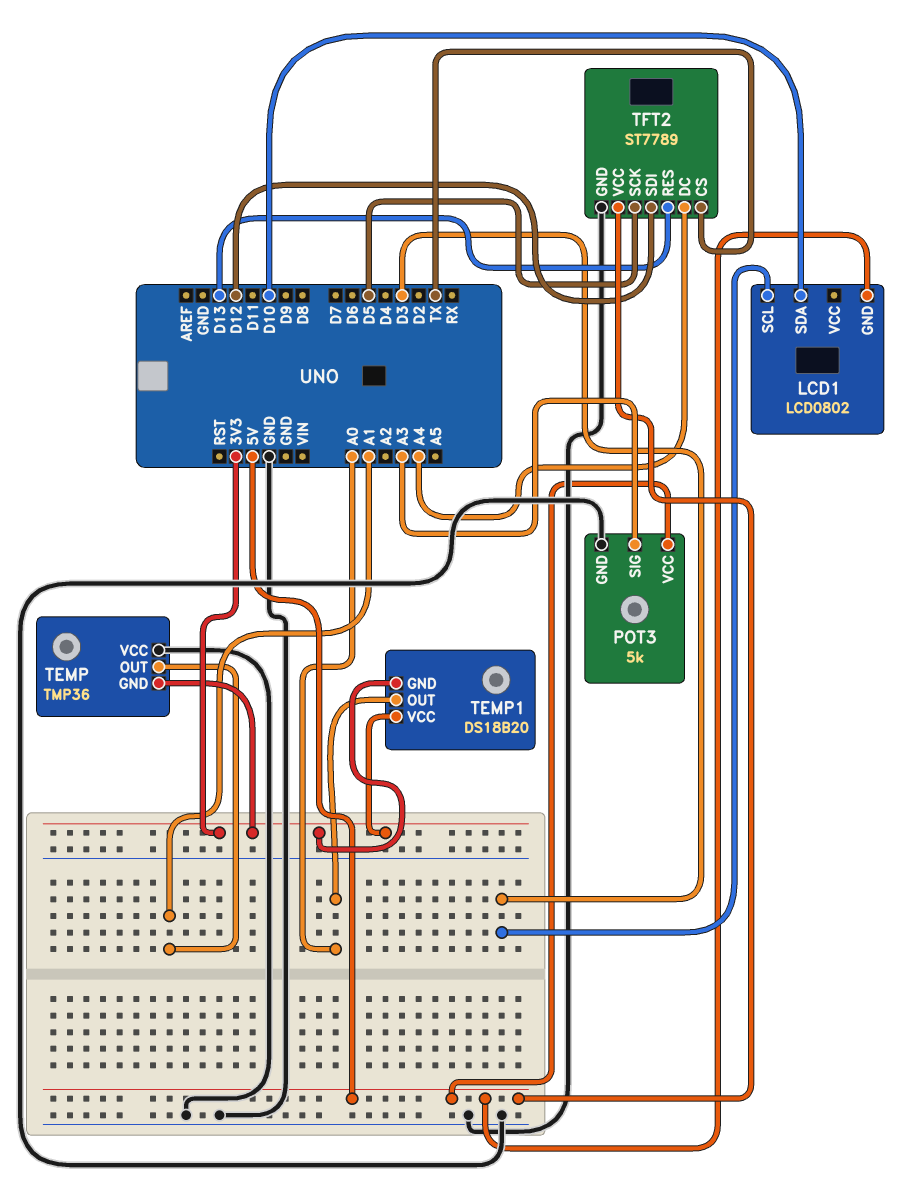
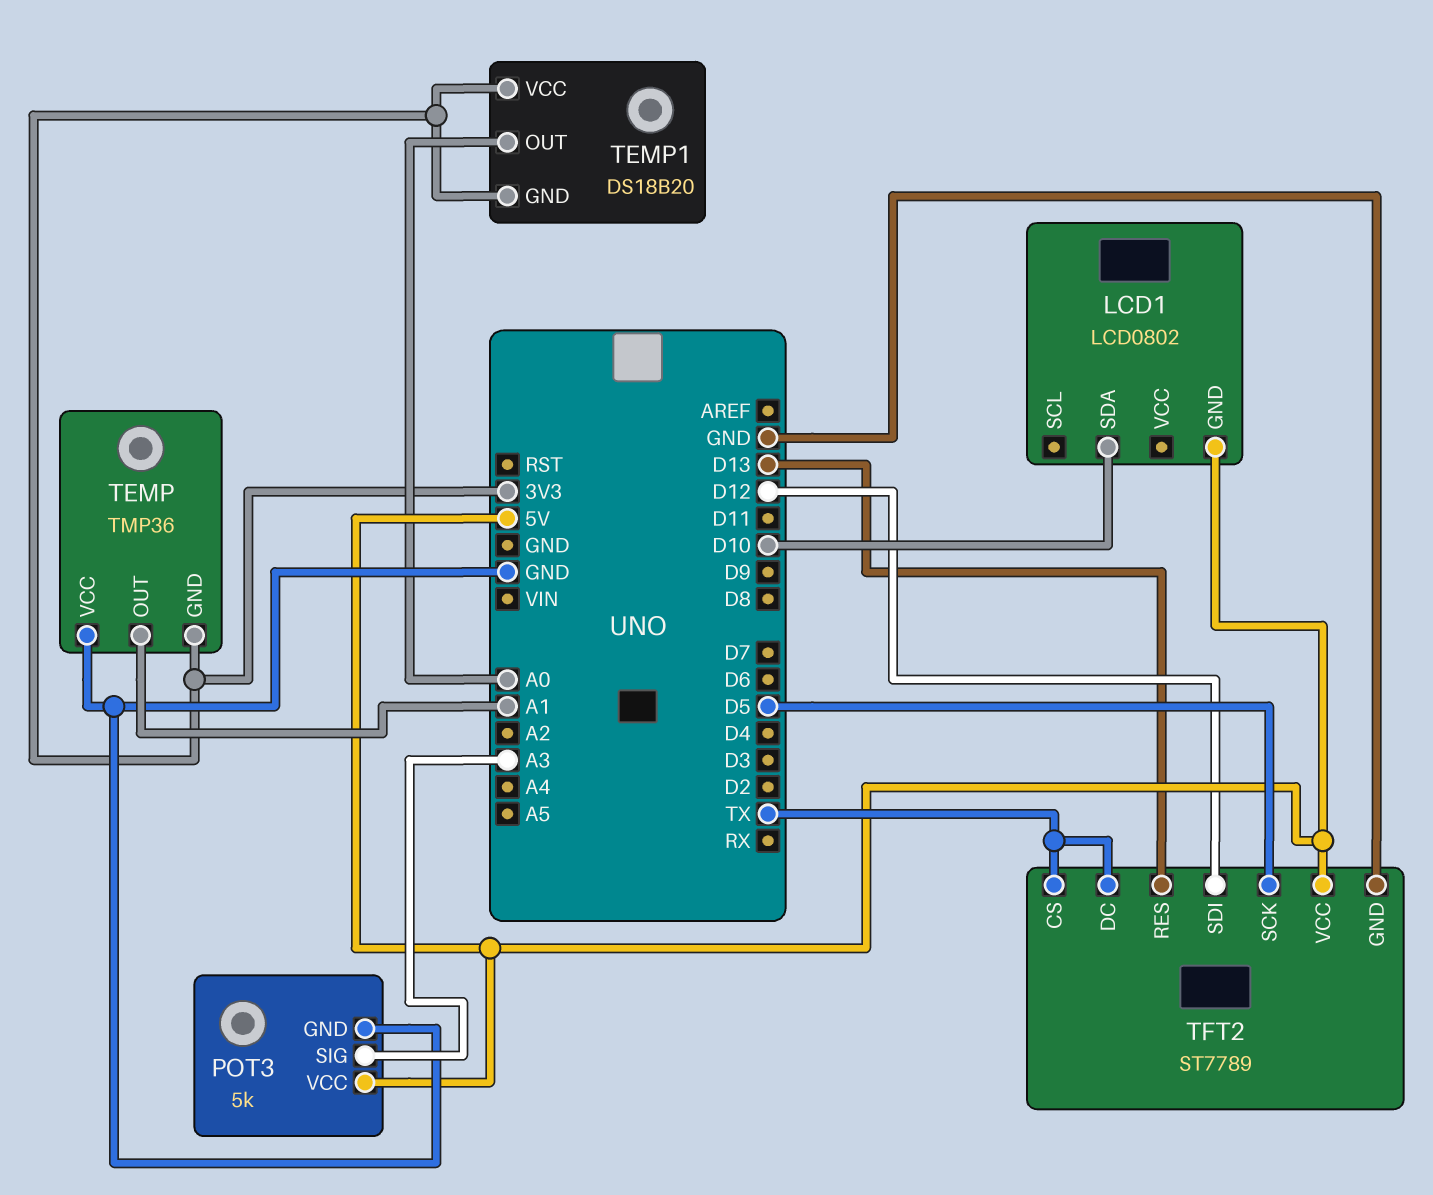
LCD1 pin SCL: D3 -> none
TFT2 pin DC: A4 -> TX

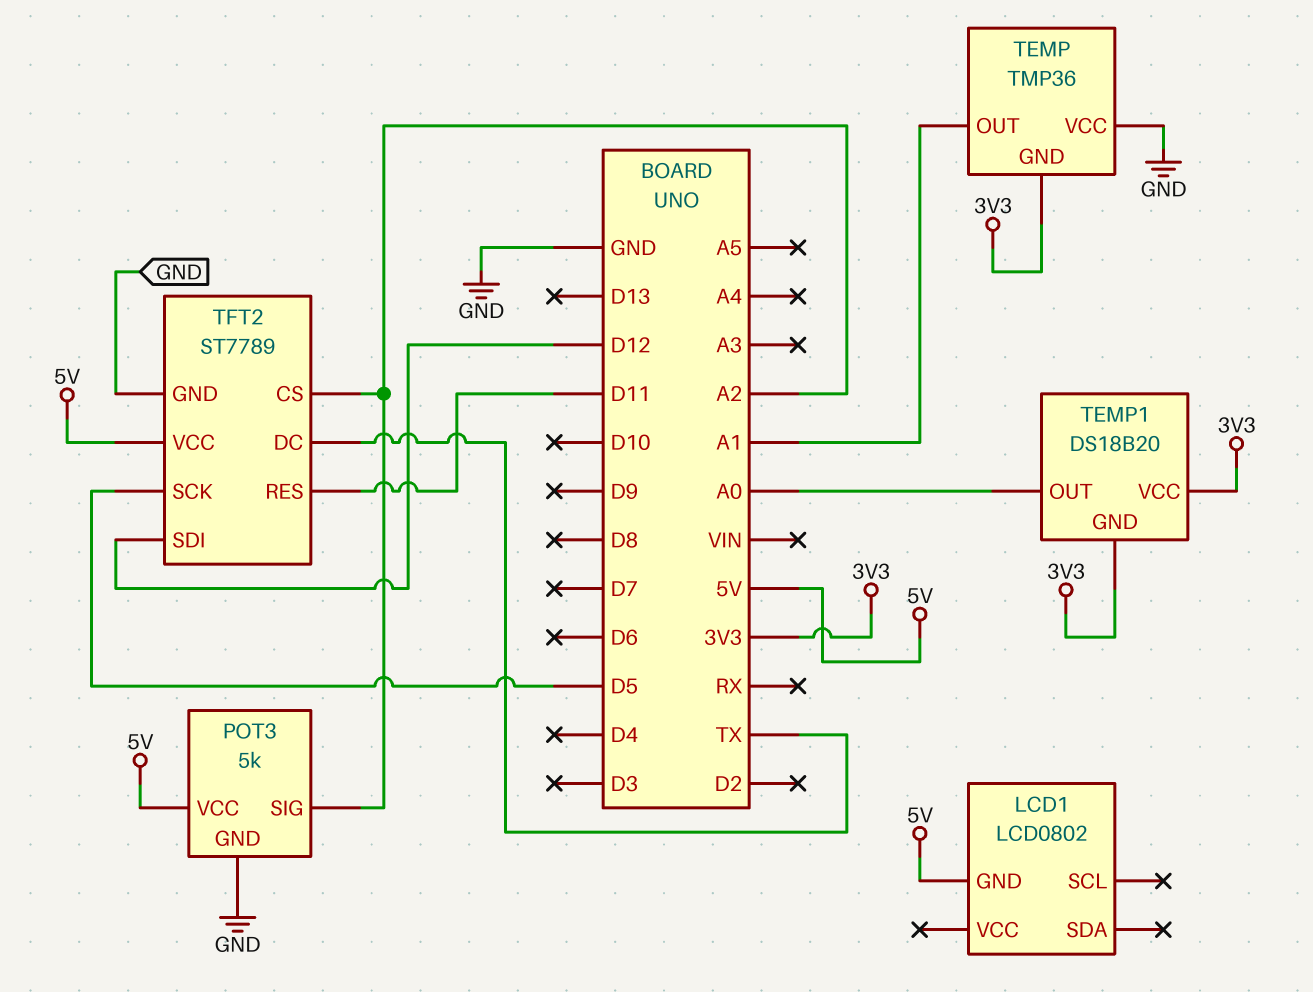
LCD1 pin SDA: D10 -> none
POT3 pin SIG: A3 -> A2
TFT2 pin CS: TX -> A2
TFT2 pin RES: D13 -> D11

